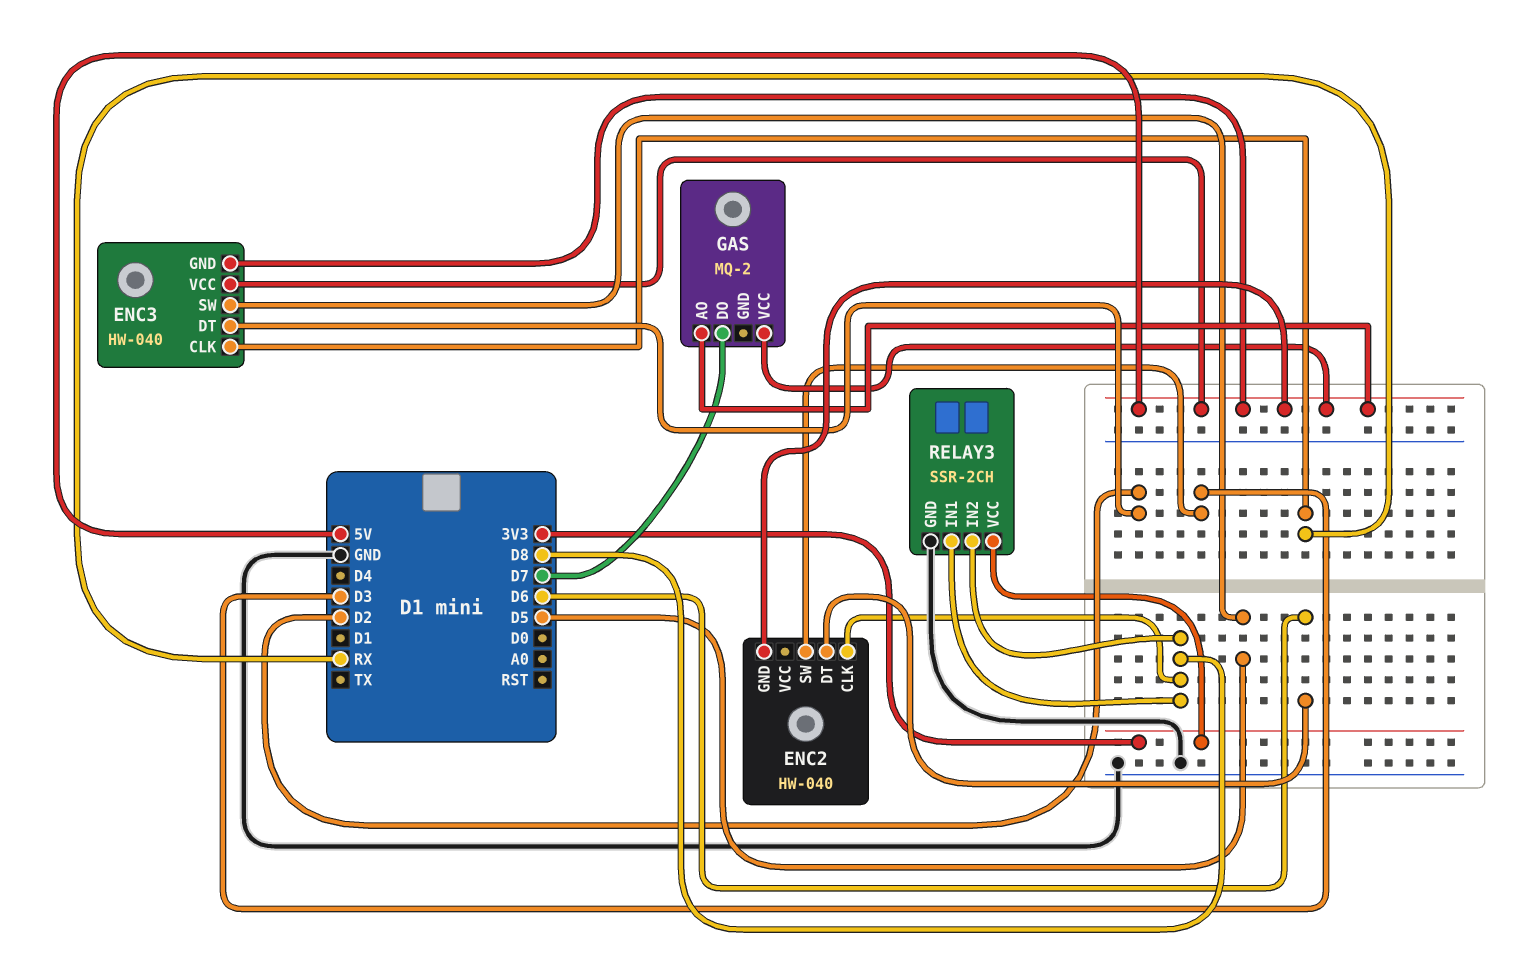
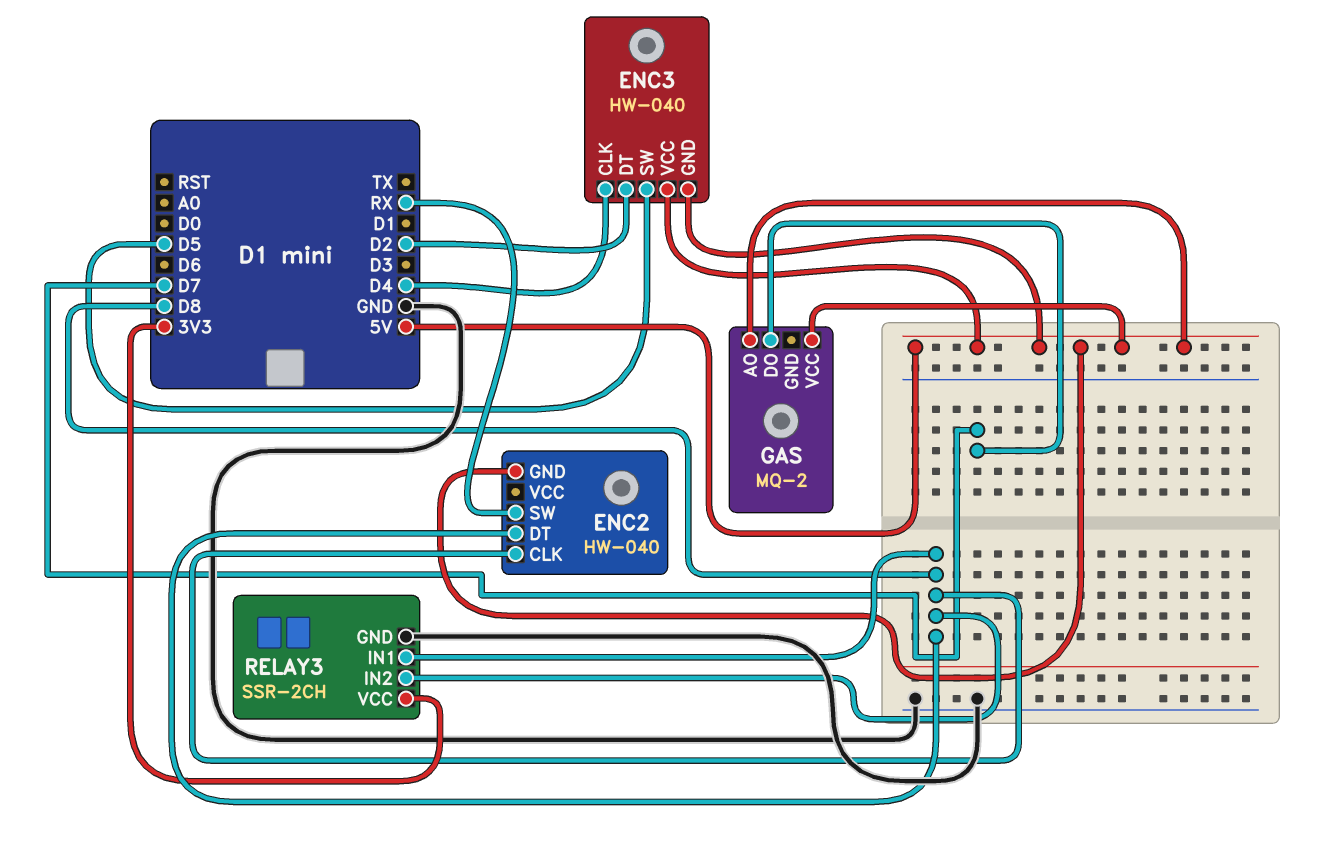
ENC2 pin DT: D6 -> D8
ENC2 pin SW: D3 -> RX
ENC3 pin CLK: RX -> D4

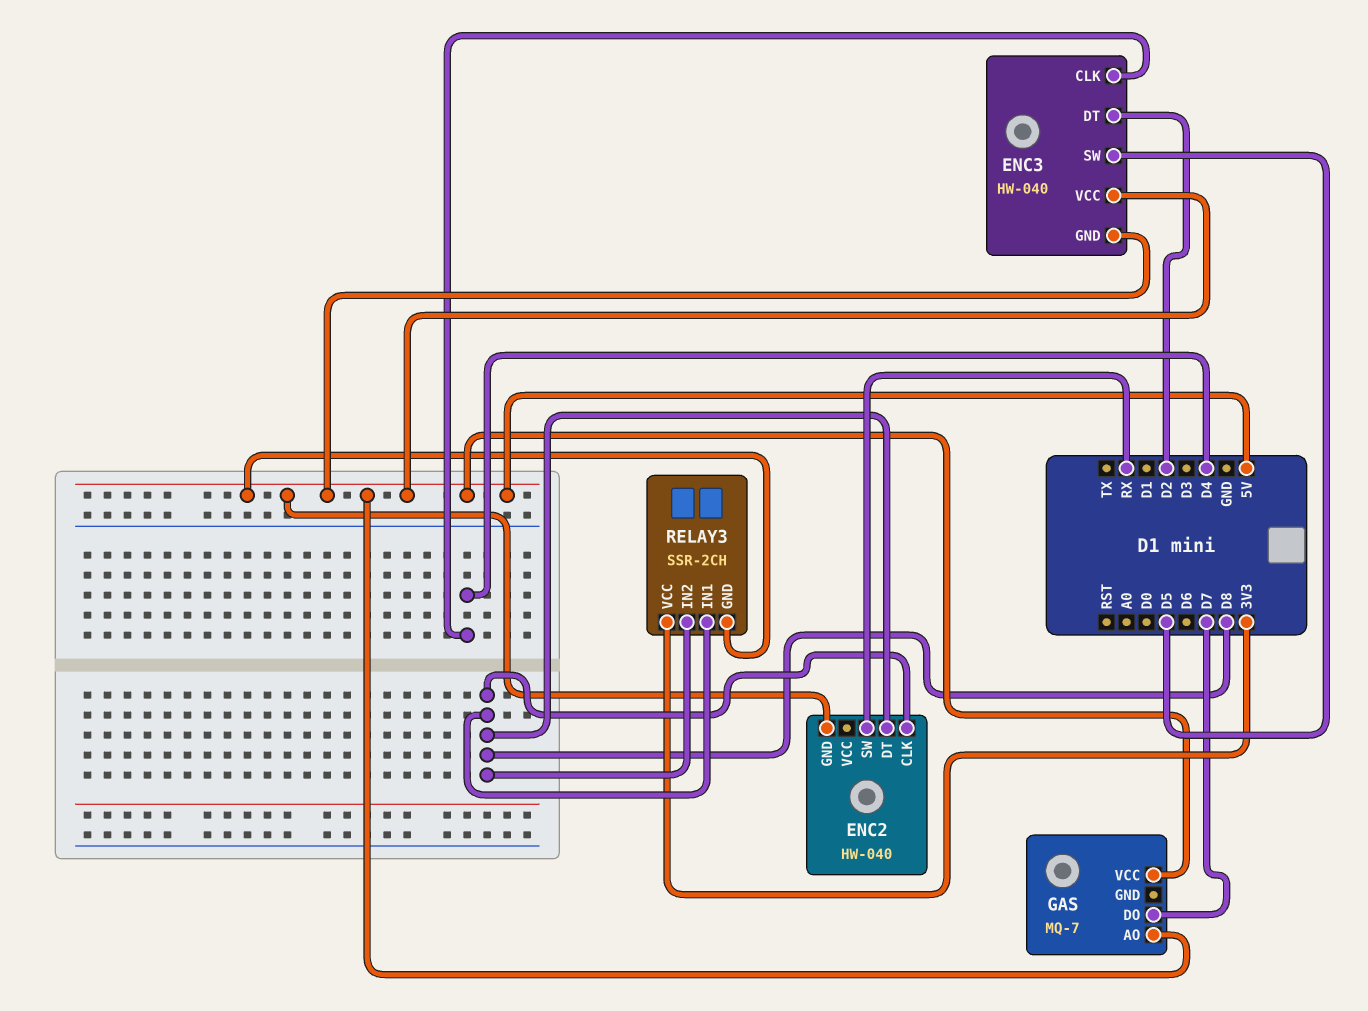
GAS: MQ-2 -> MQ-7
RELAY3 pin GND: GND -> 5V

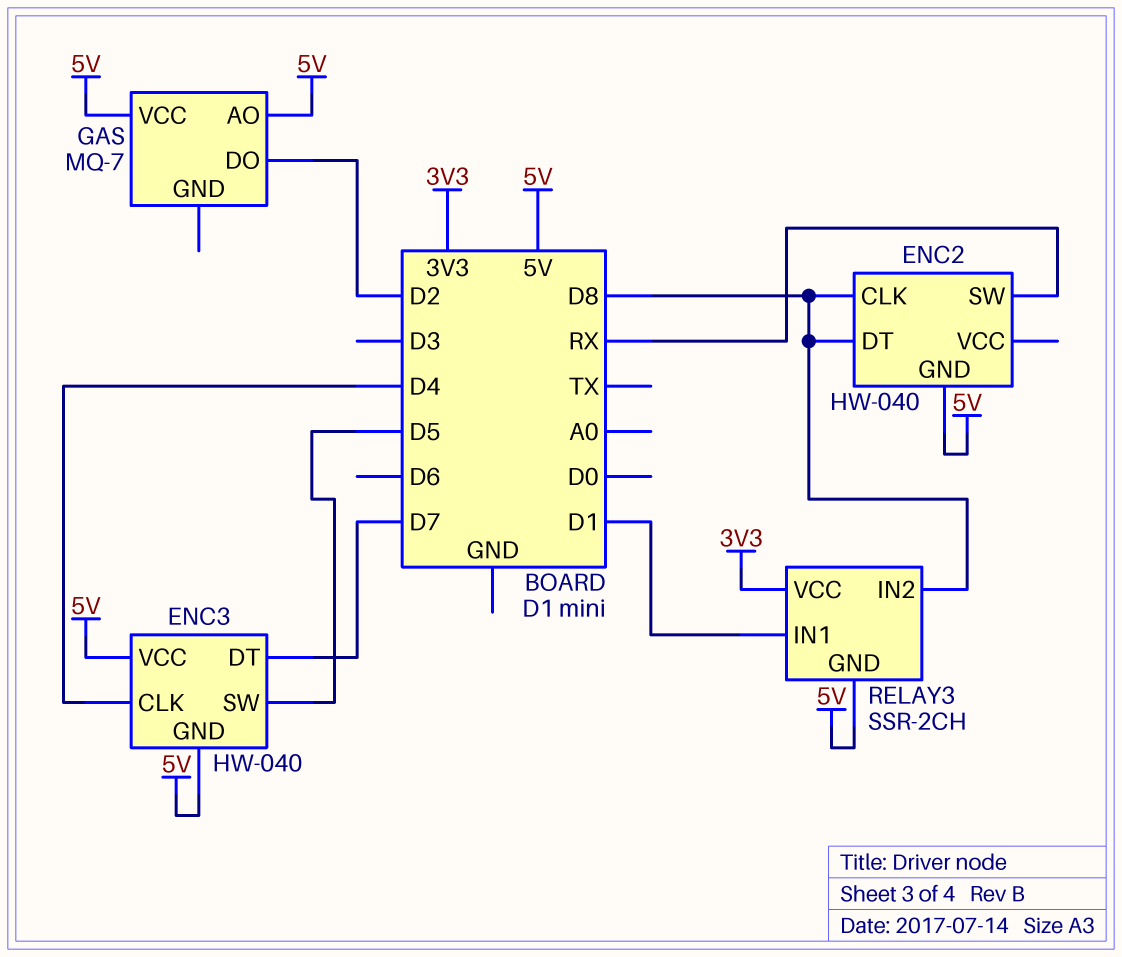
ENC3 pin DT: D2 -> D7
GAS pin DO: D7 -> D2
RELAY3 pin IN1: D8 -> D1

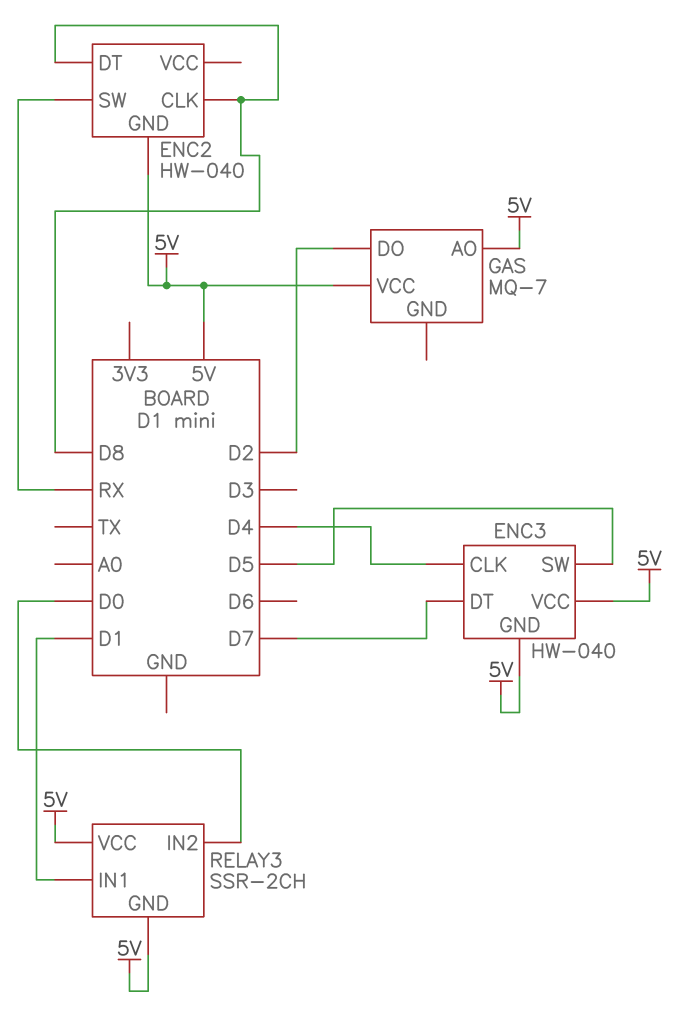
RELAY3 pin IN2: D8 -> D0
RELAY3 pin VCC: 3V3 -> 5V

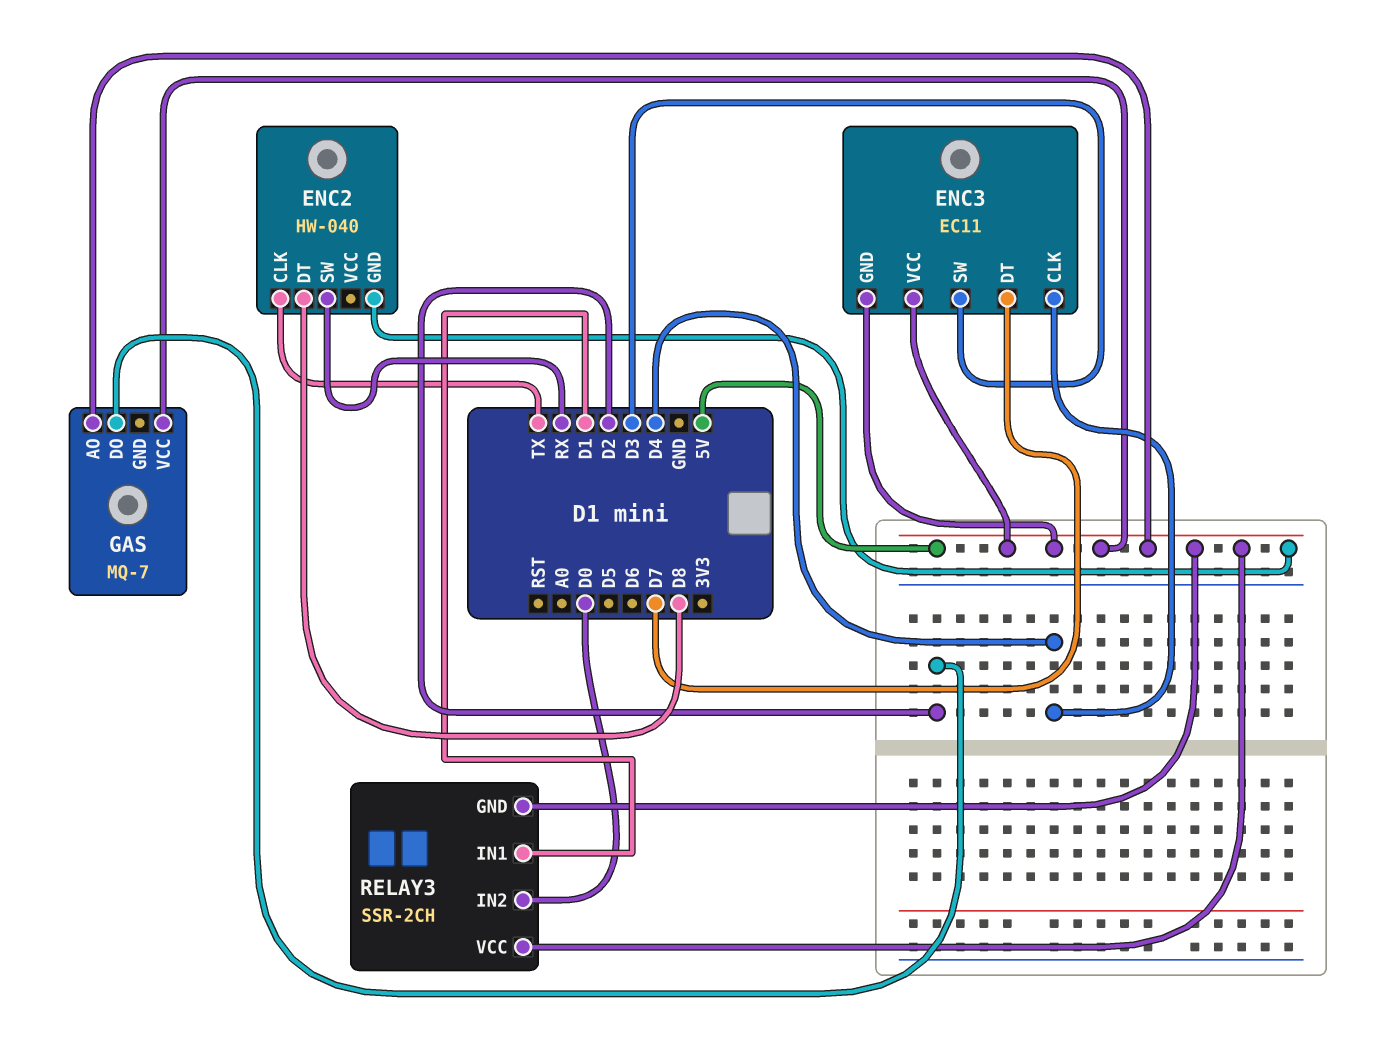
ENC2 pin CLK: D8 -> TX
ENC3: HW-040 -> EC11
ENC3 pin SW: D5 -> D3

